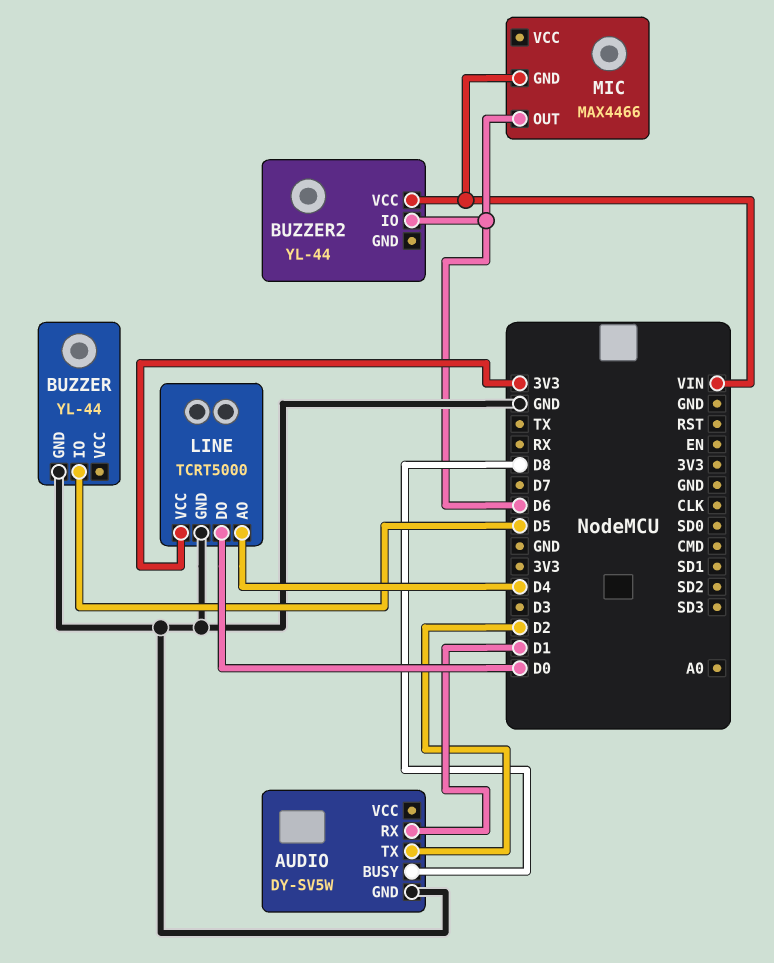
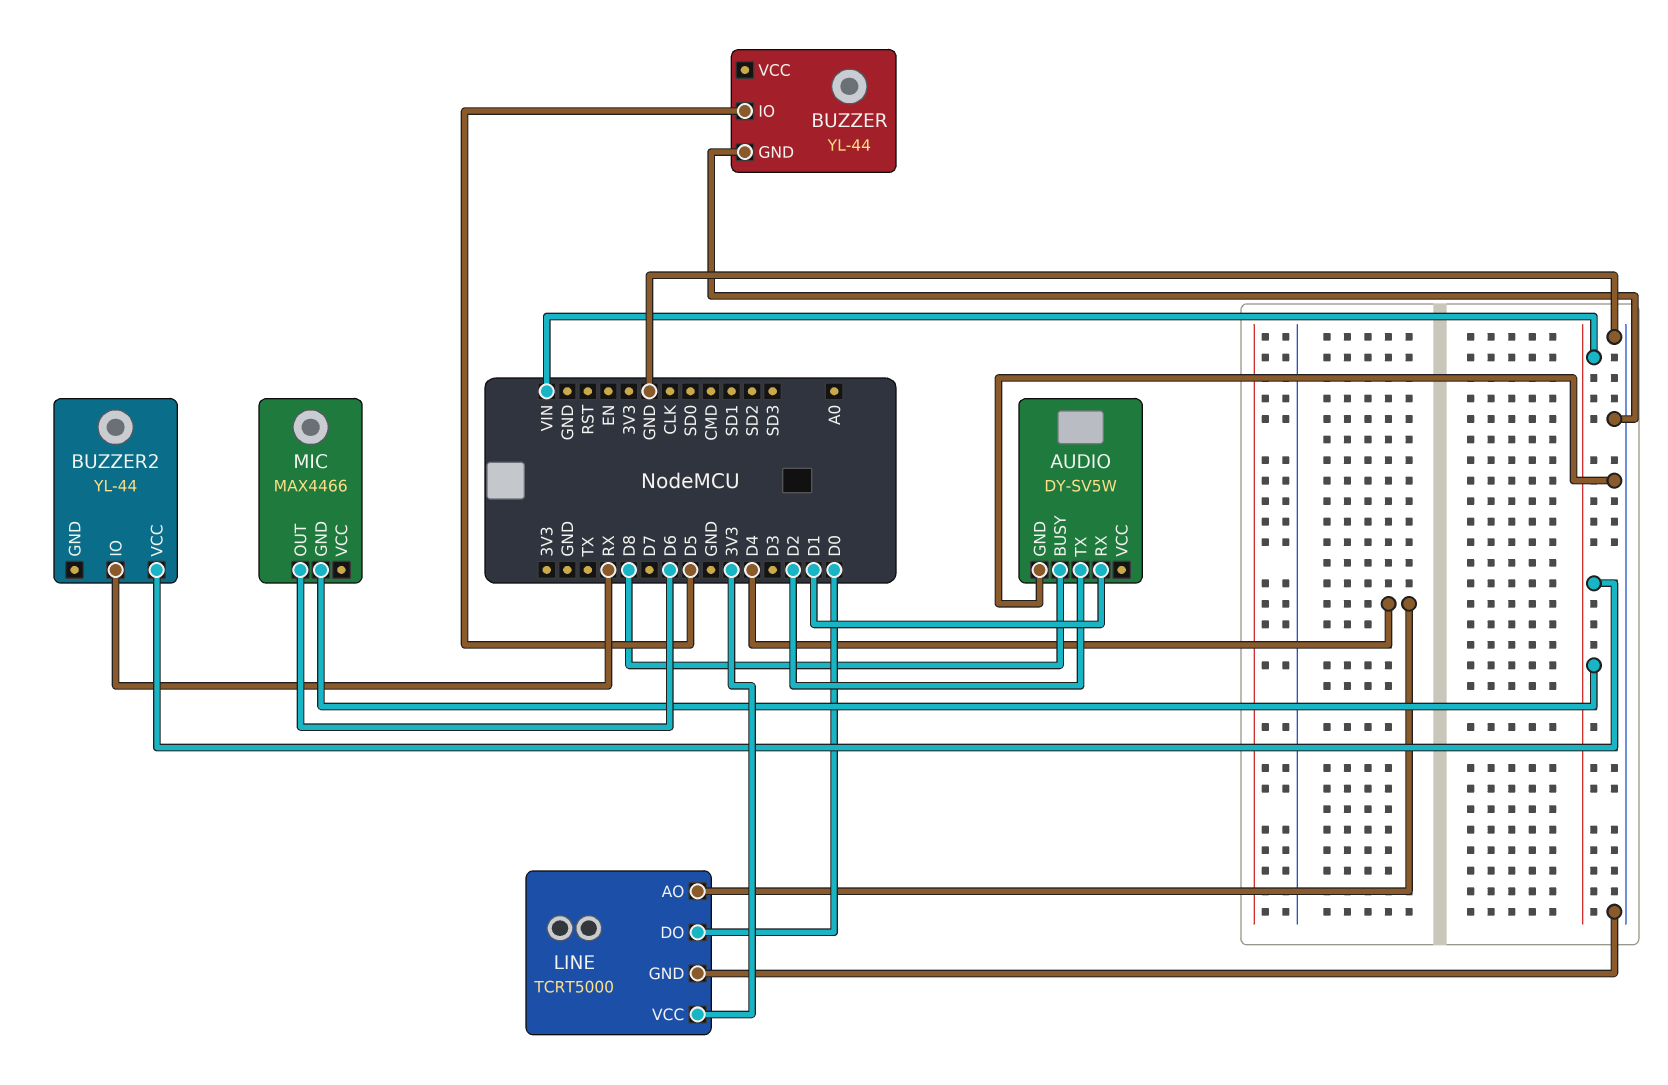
BUZZER2 pin IO: D6 -> RX

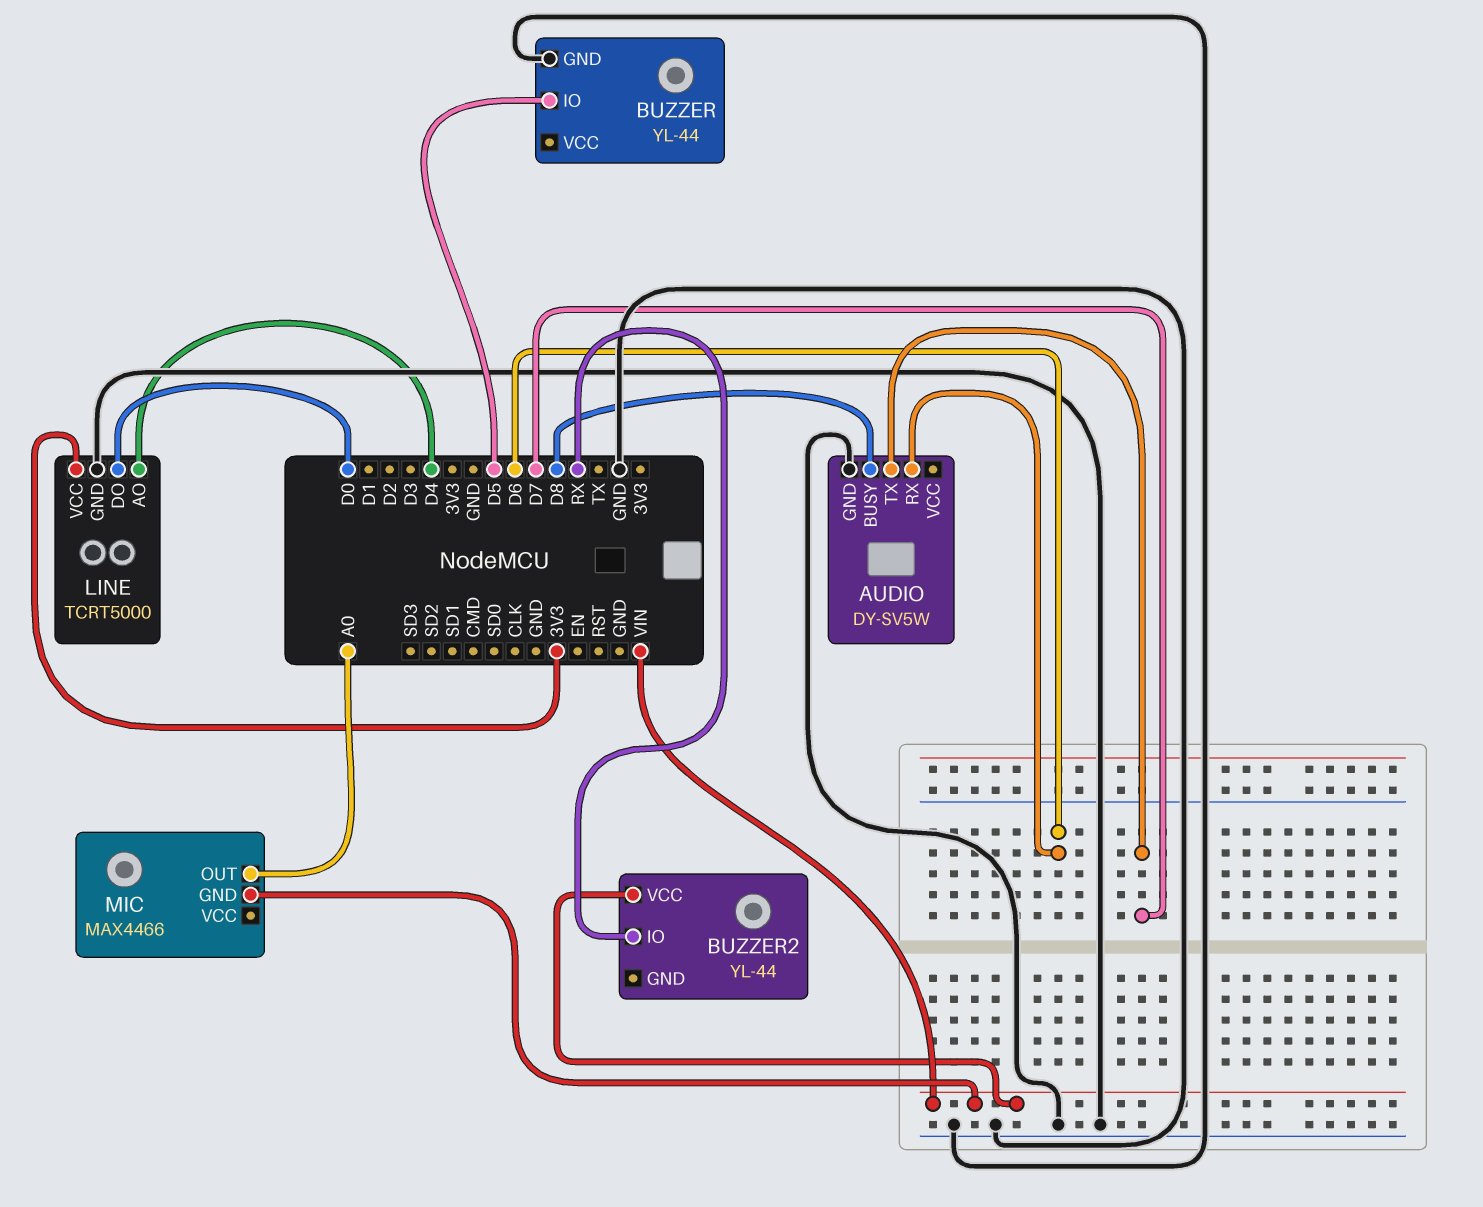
AUDIO pin RX: D1 -> D6
AUDIO pin TX: D2 -> D7
MIC pin OUT: D6 -> A0

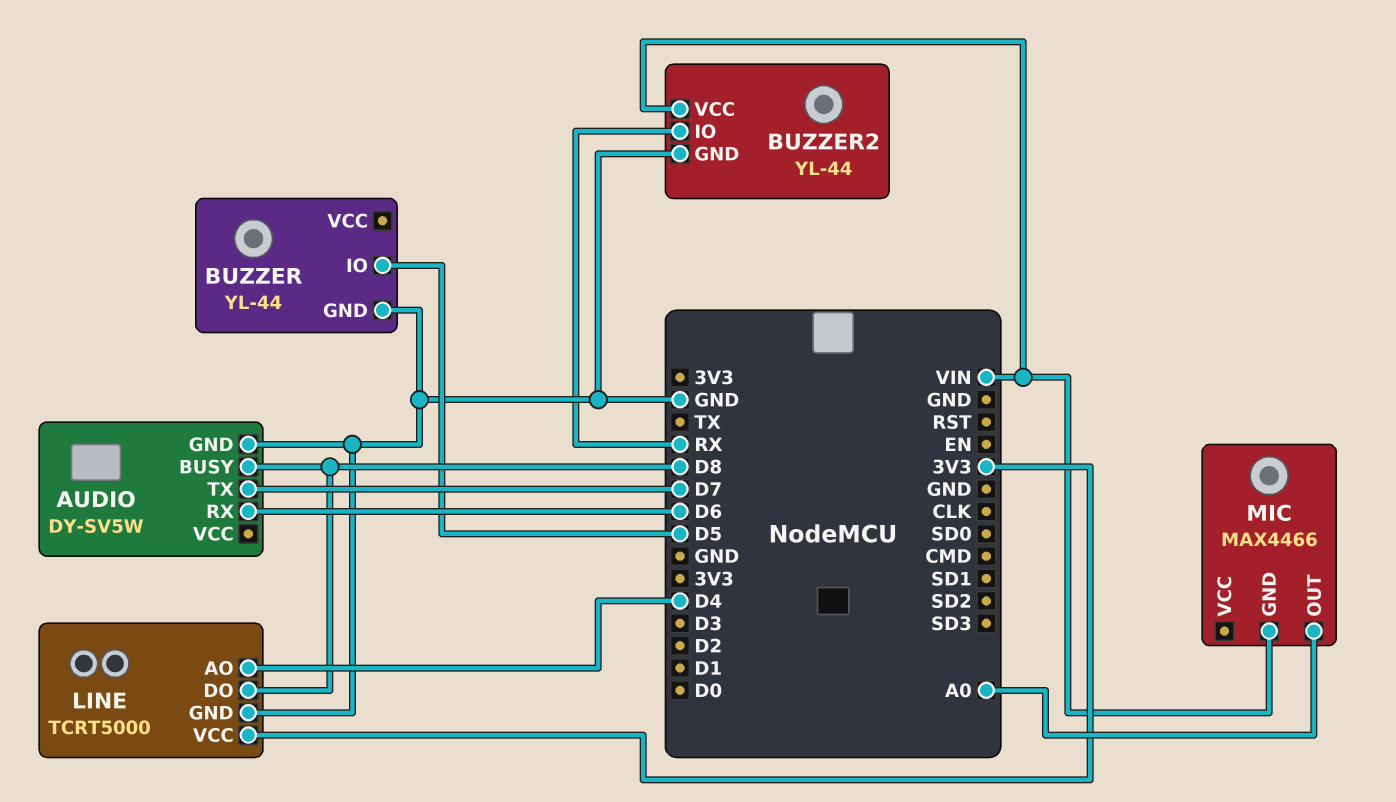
BUZZER2 pin GND: none -> GND
LINE pin DO: D0 -> D8

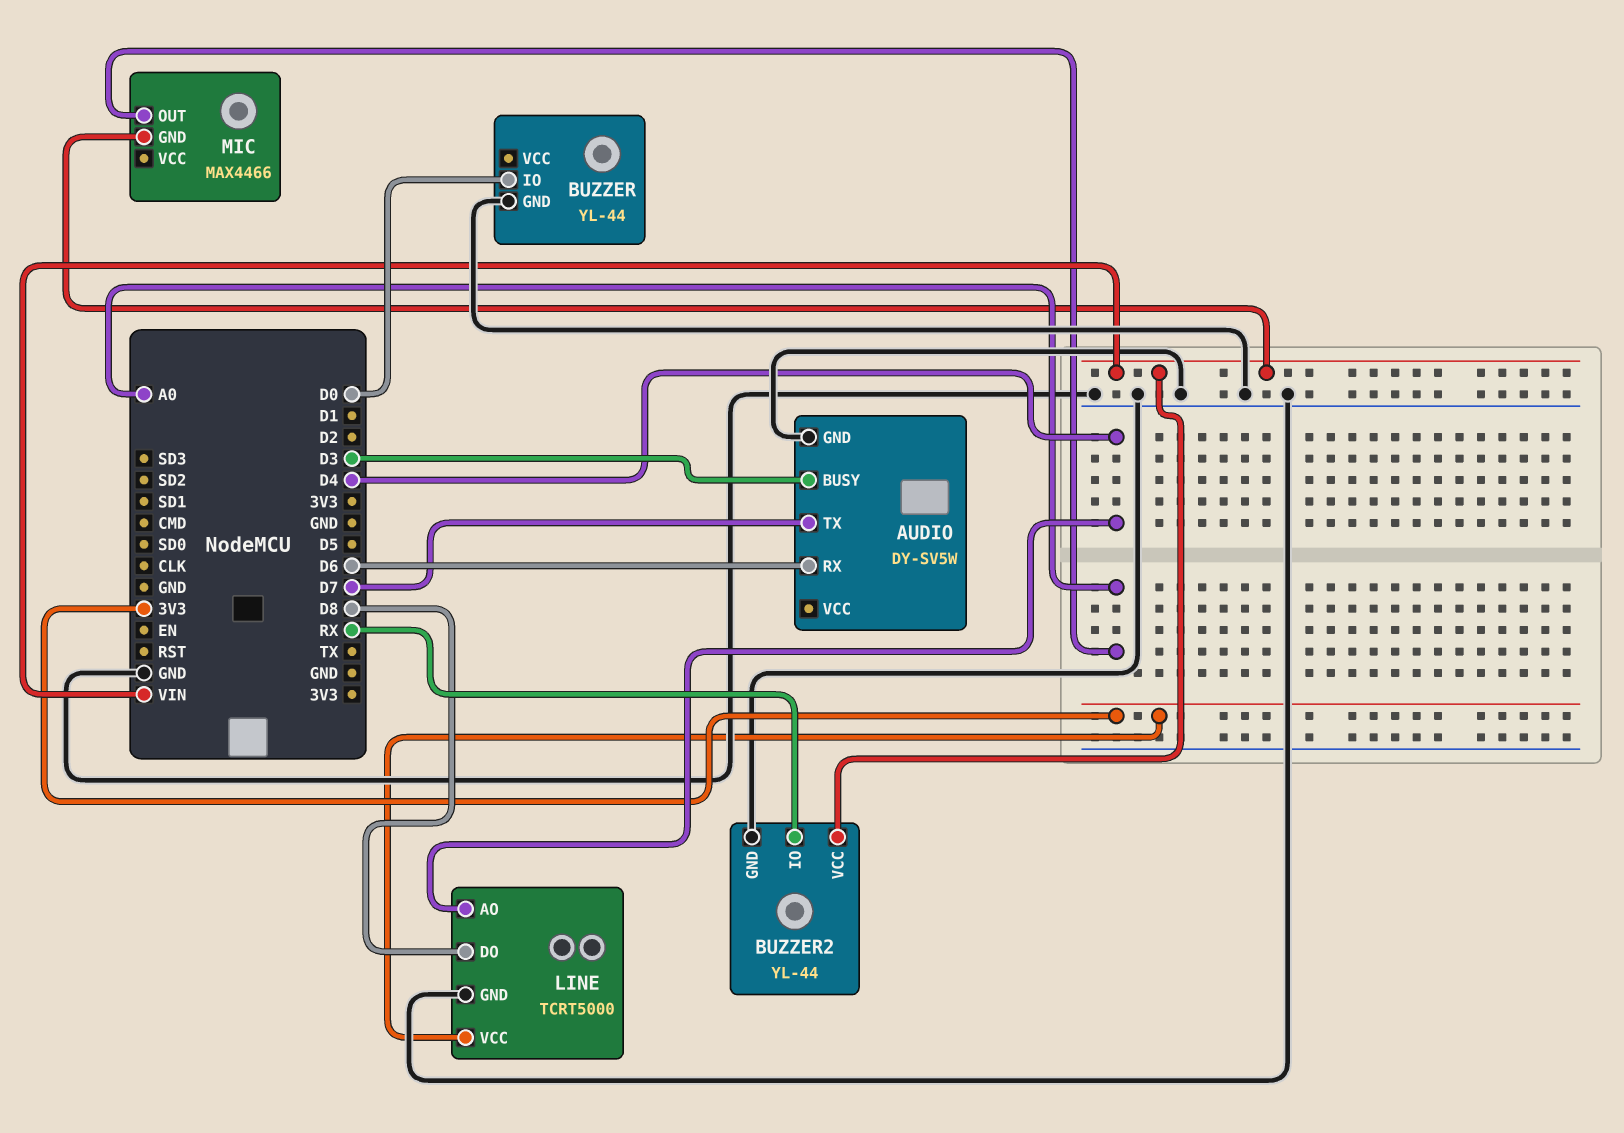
AUDIO pin BUSY: D8 -> D3
BUZZER pin IO: D5 -> D0

